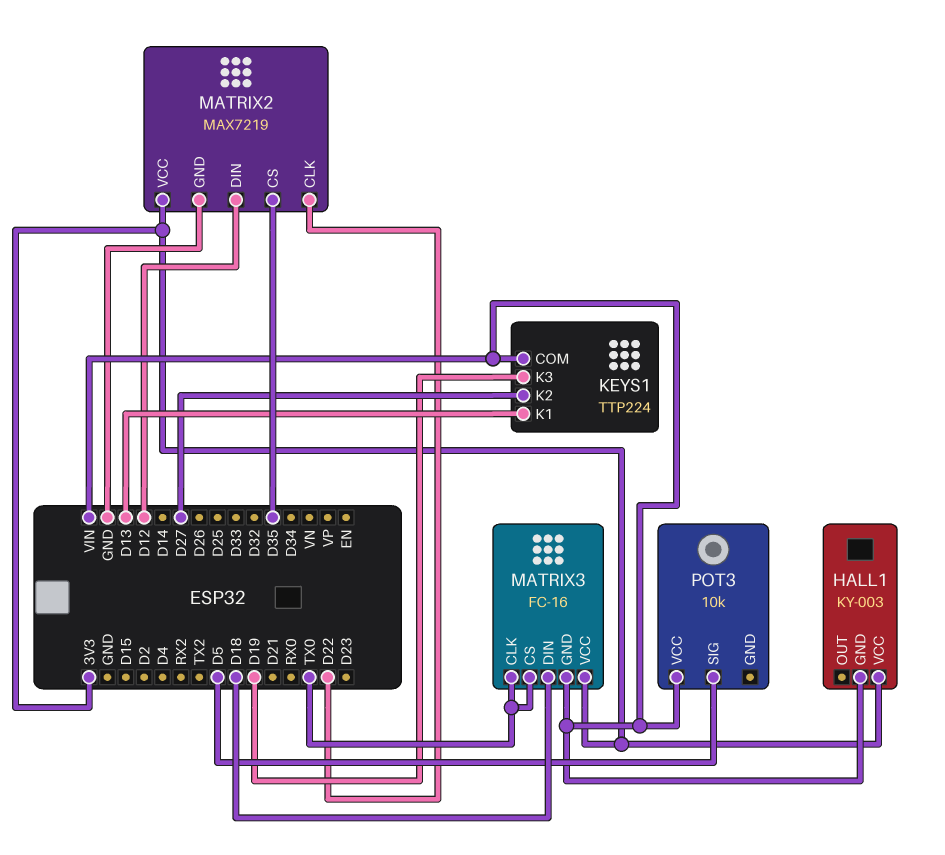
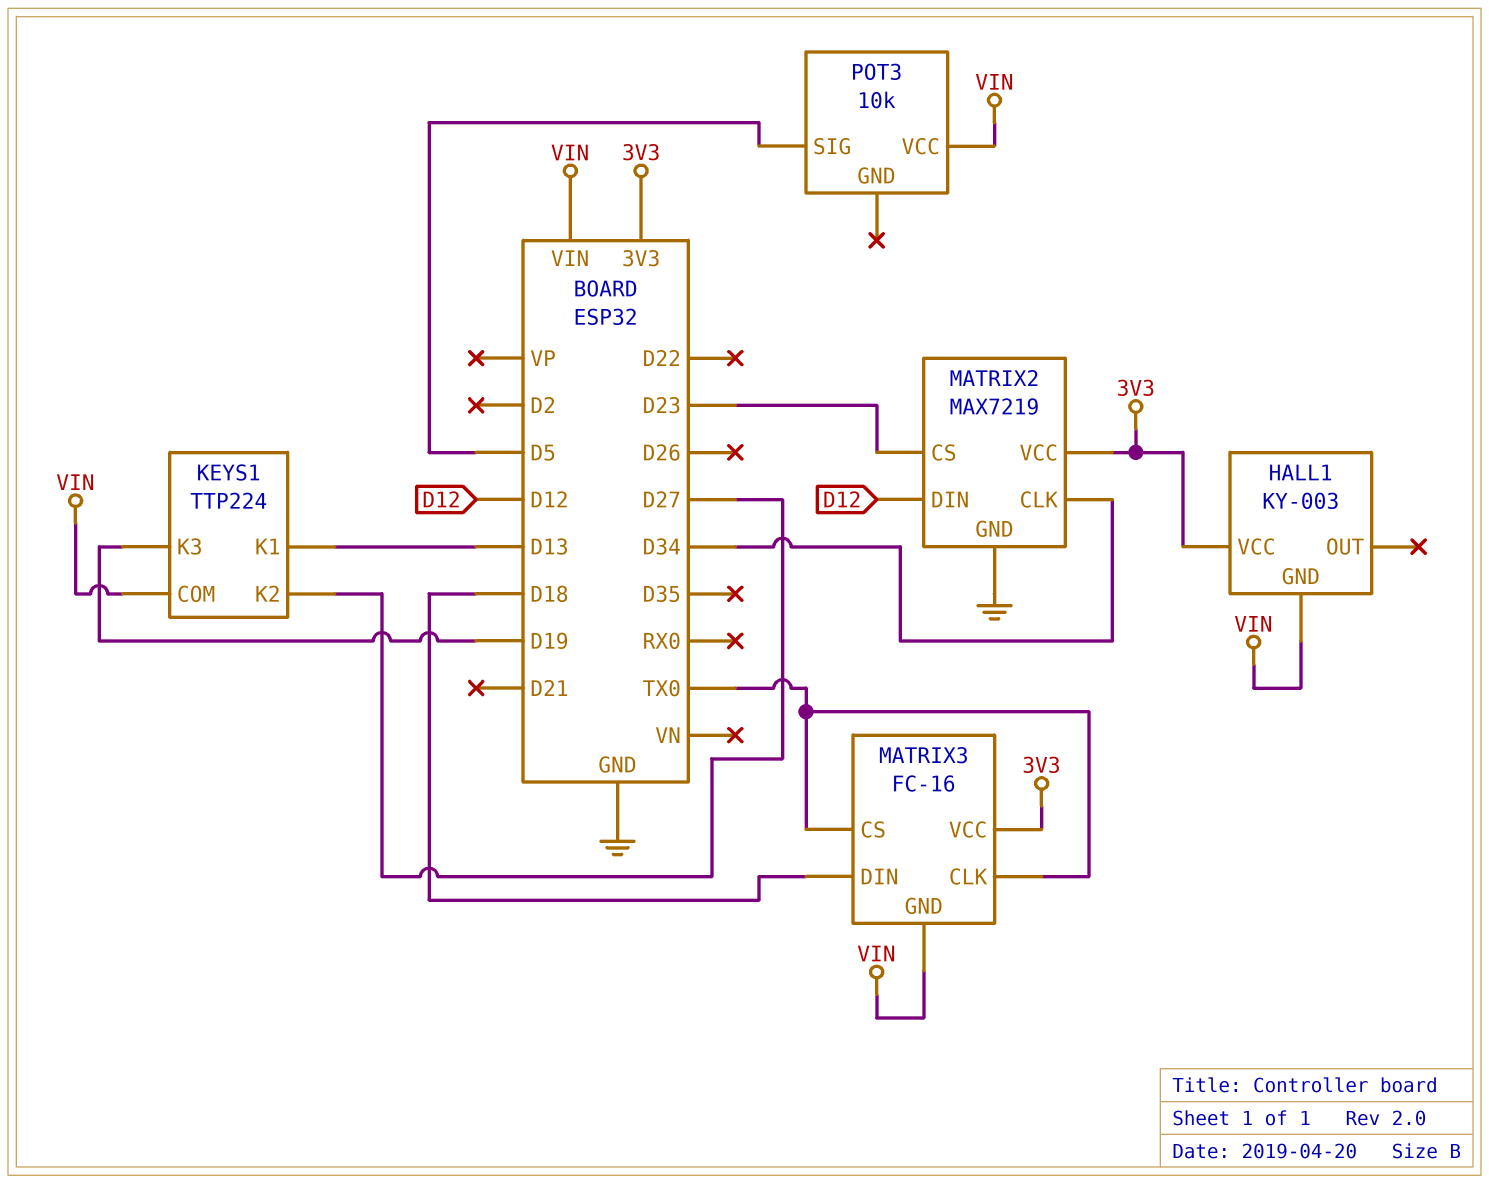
MATRIX2 pin CLK: D22 -> D34
MATRIX2 pin CS: D35 -> D23

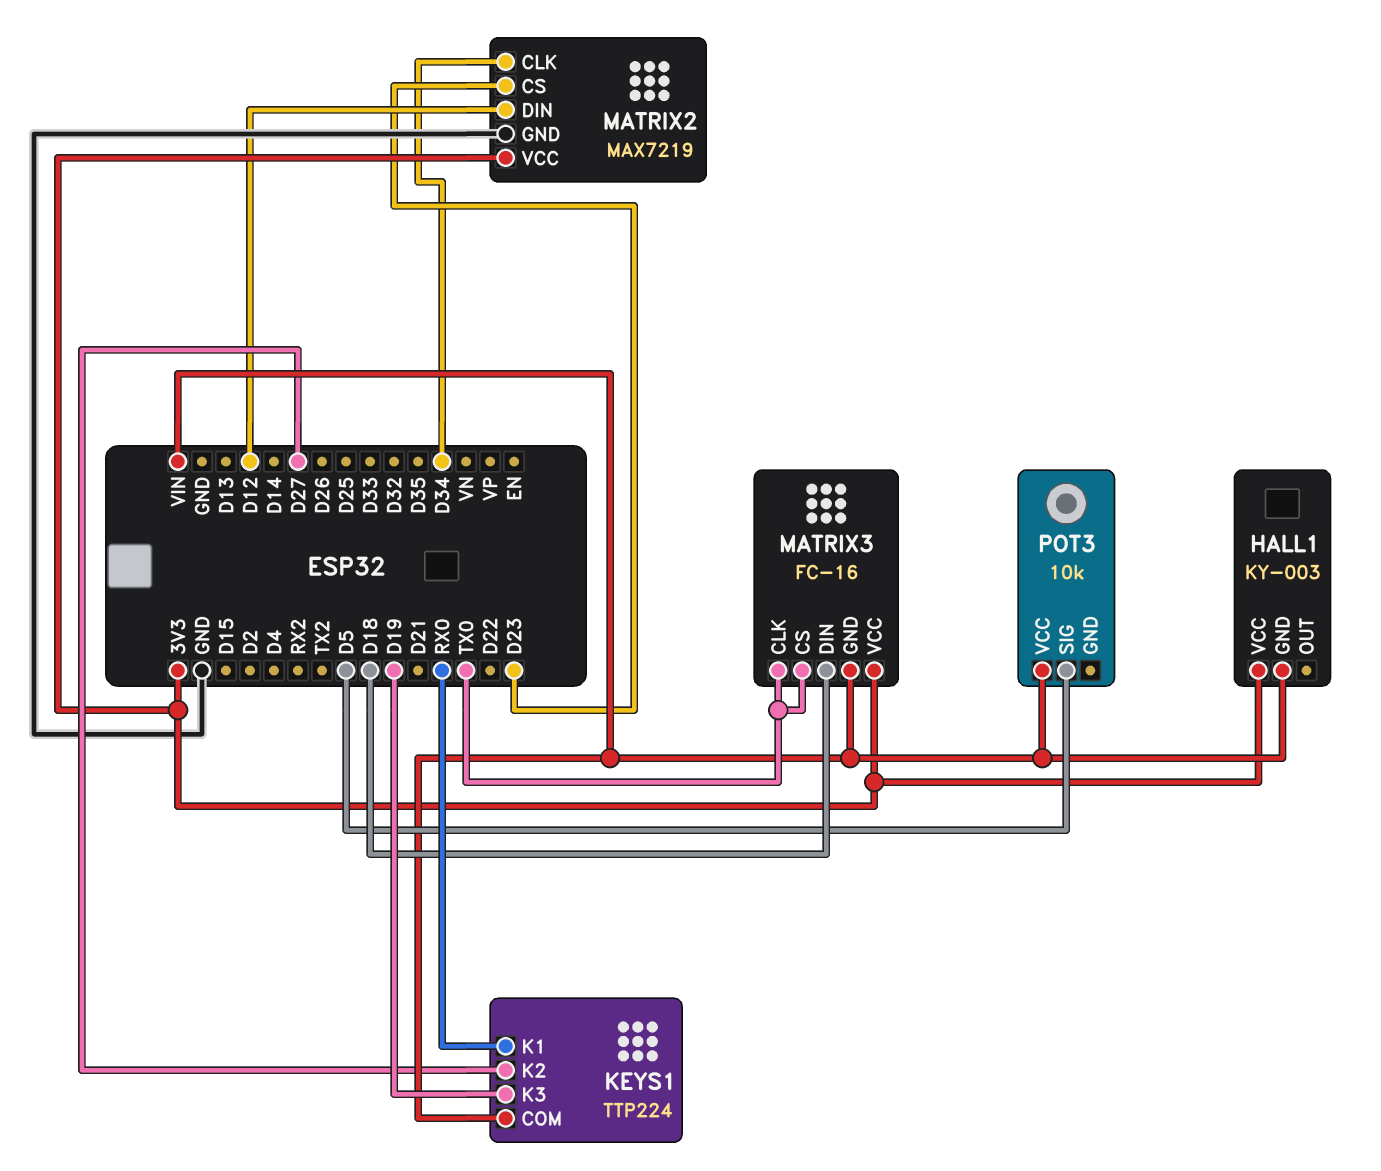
KEYS1 pin K1: D13 -> RX0

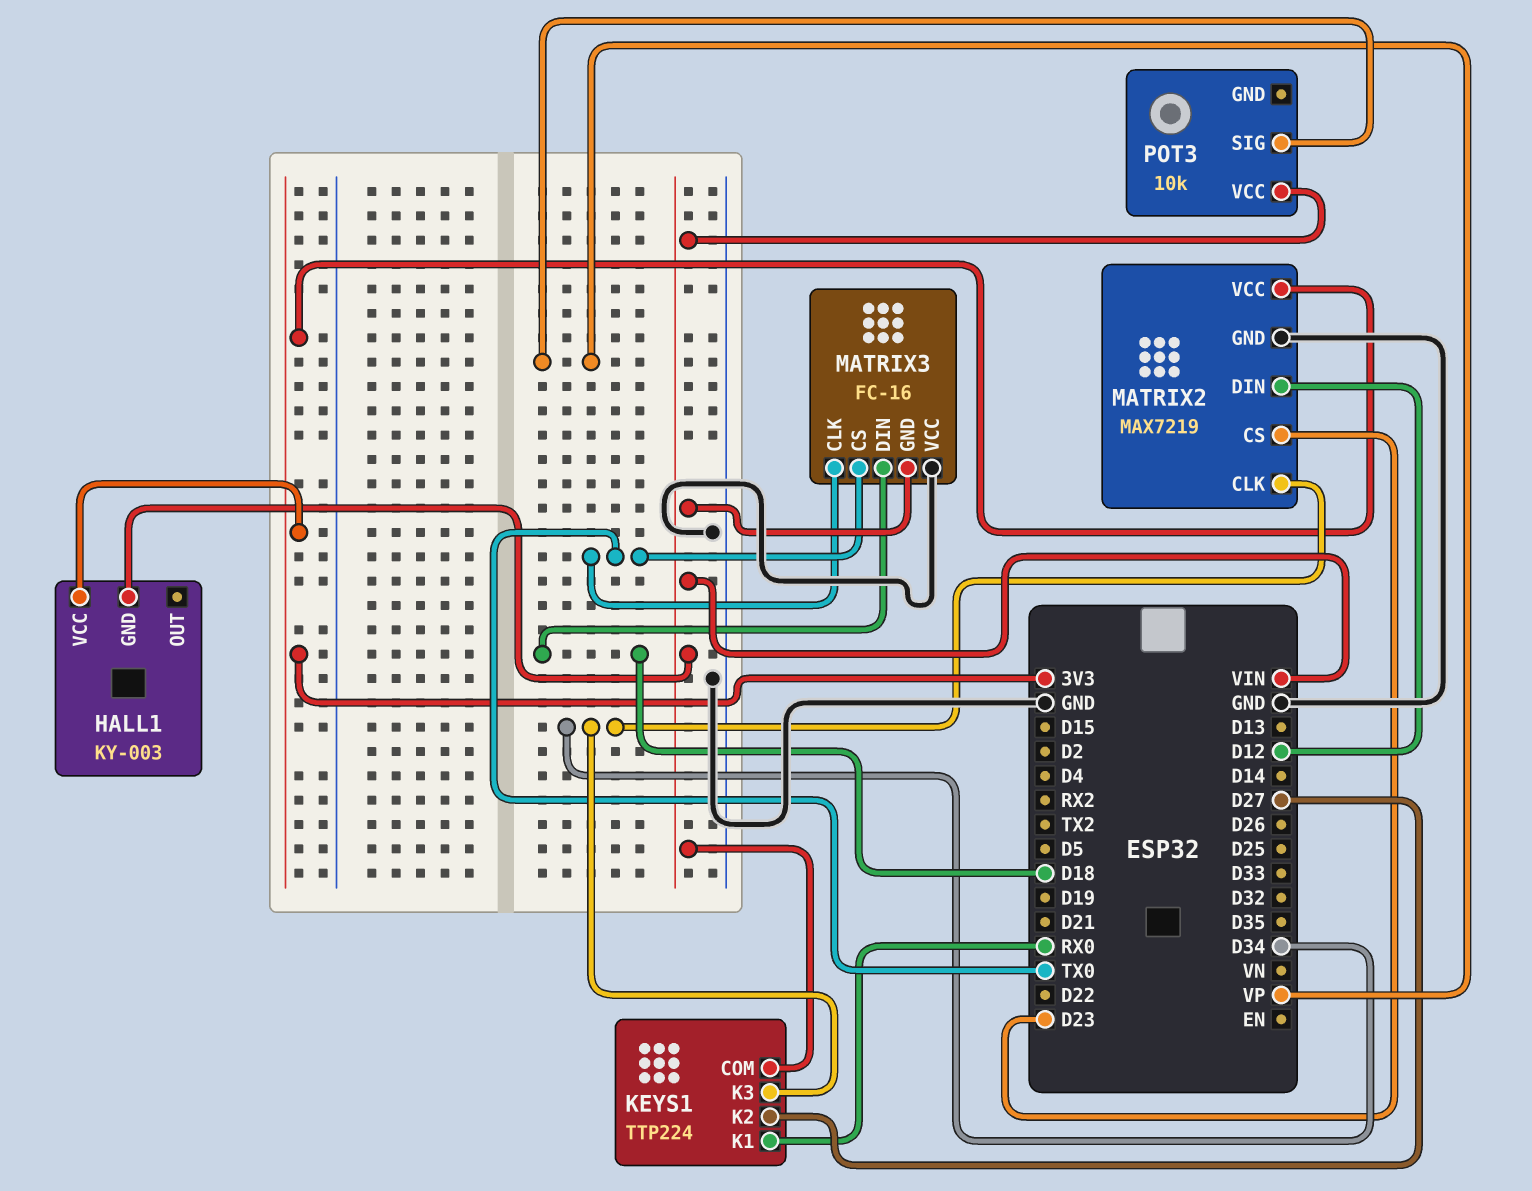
KEYS1 pin K3: D19 -> D34
MATRIX3 pin VCC: 3V3 -> GND
POT3 pin SIG: D5 -> VP

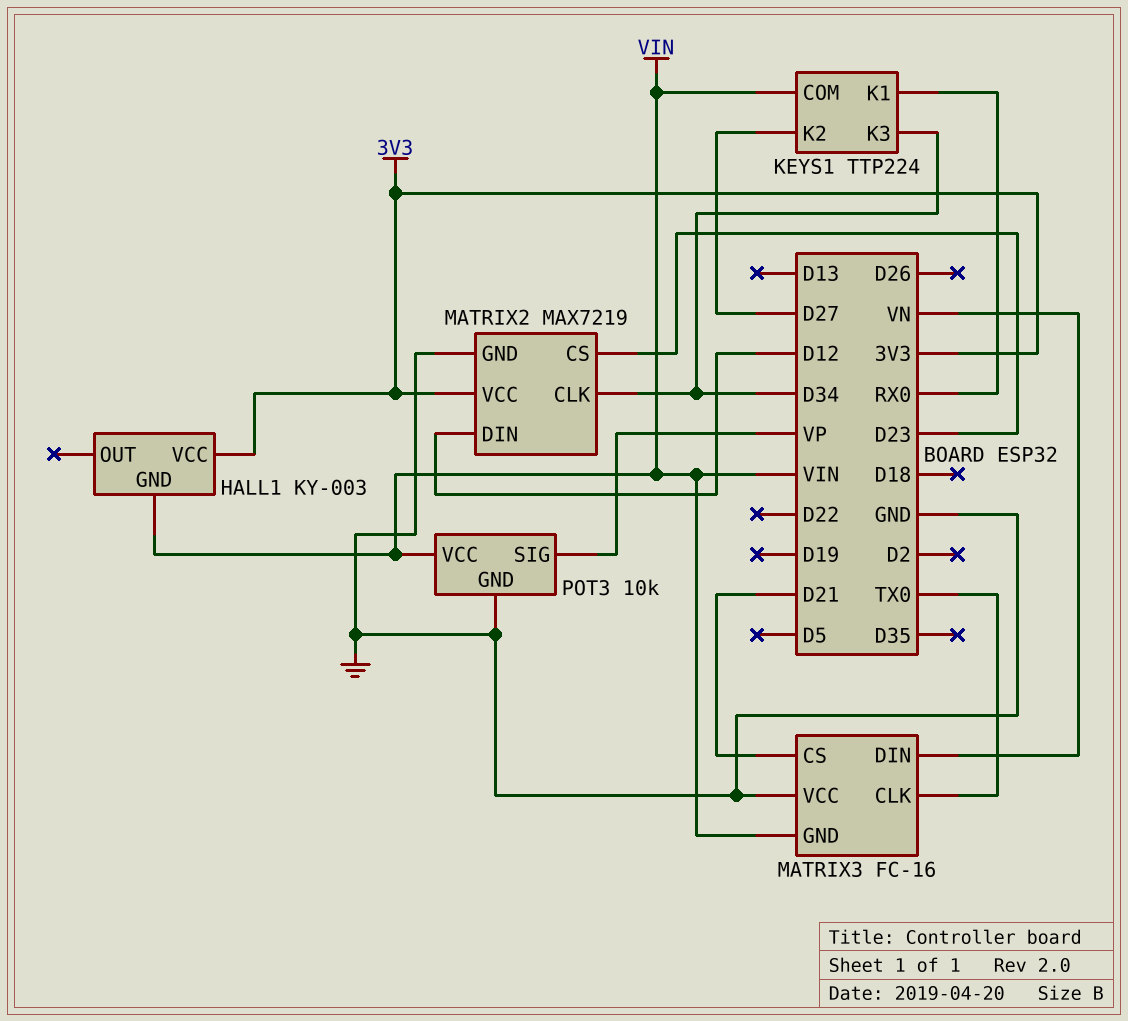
MATRIX3 pin CS: TX0 -> D21
MATRIX3 pin DIN: D18 -> VN
POT3 pin GND: none -> GND

